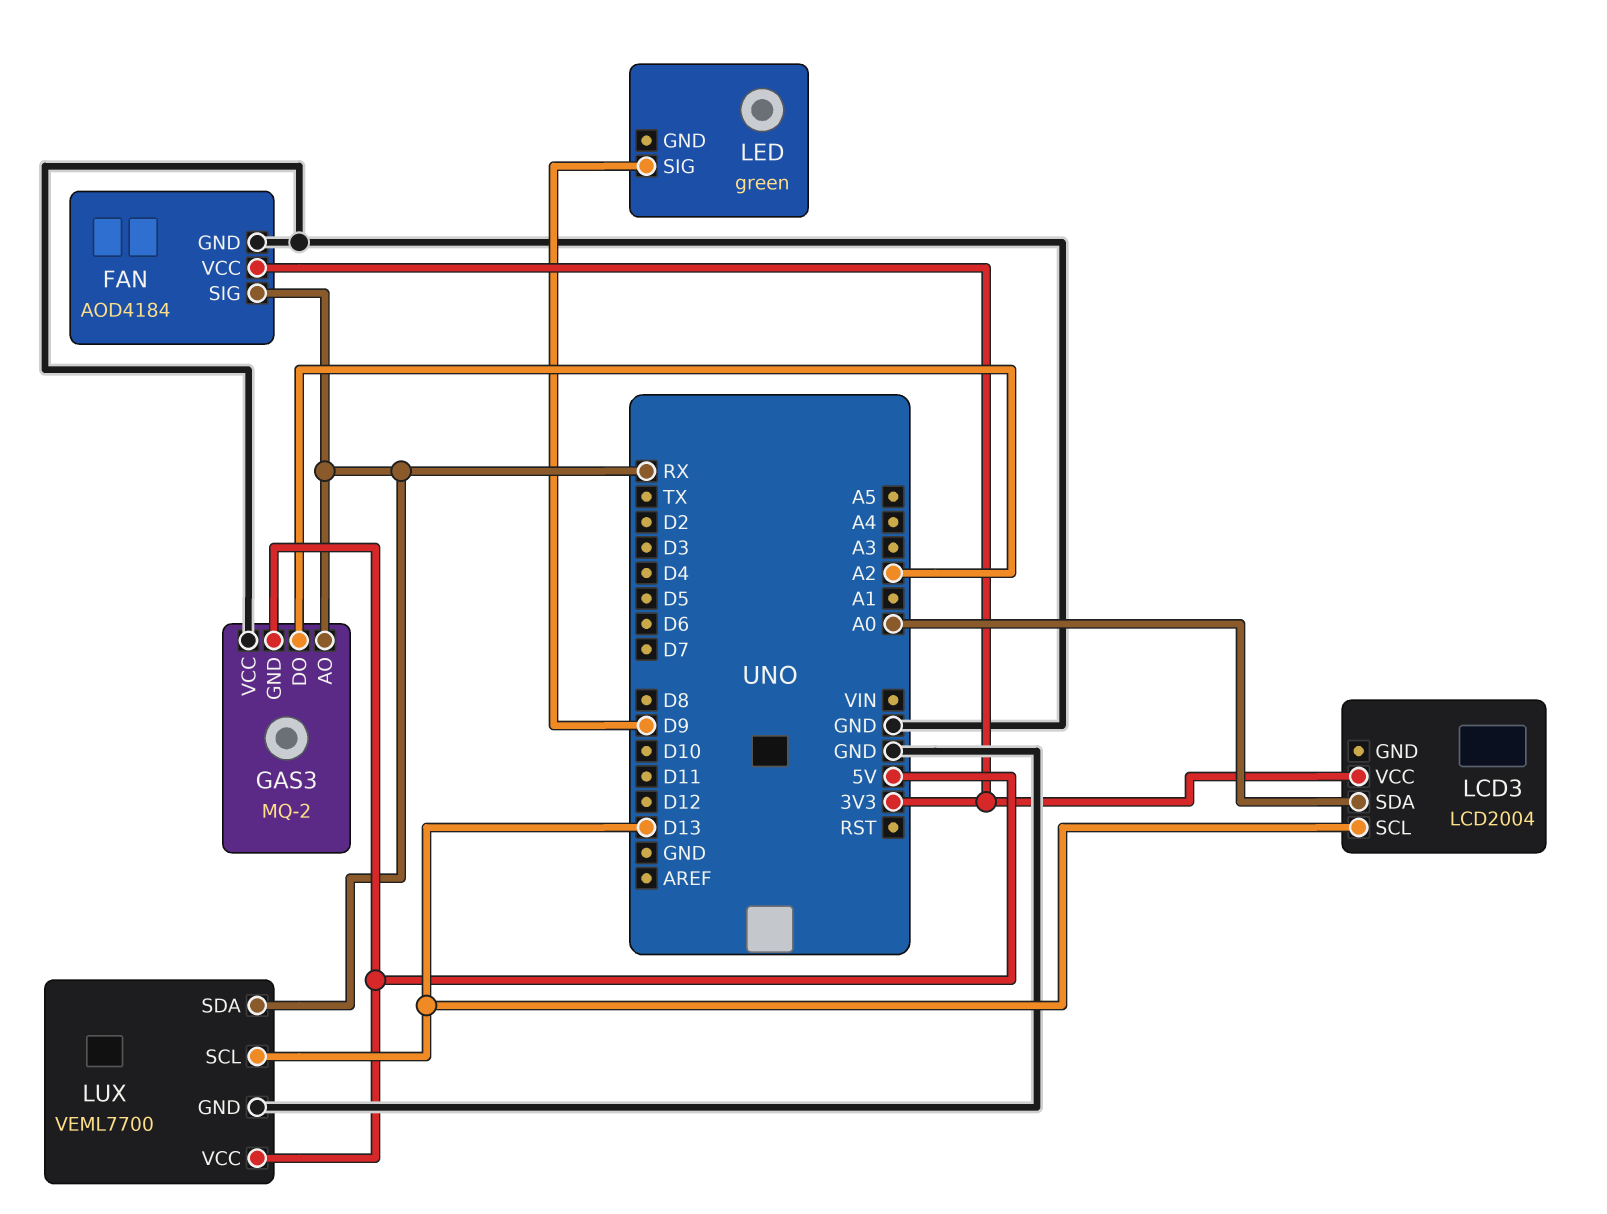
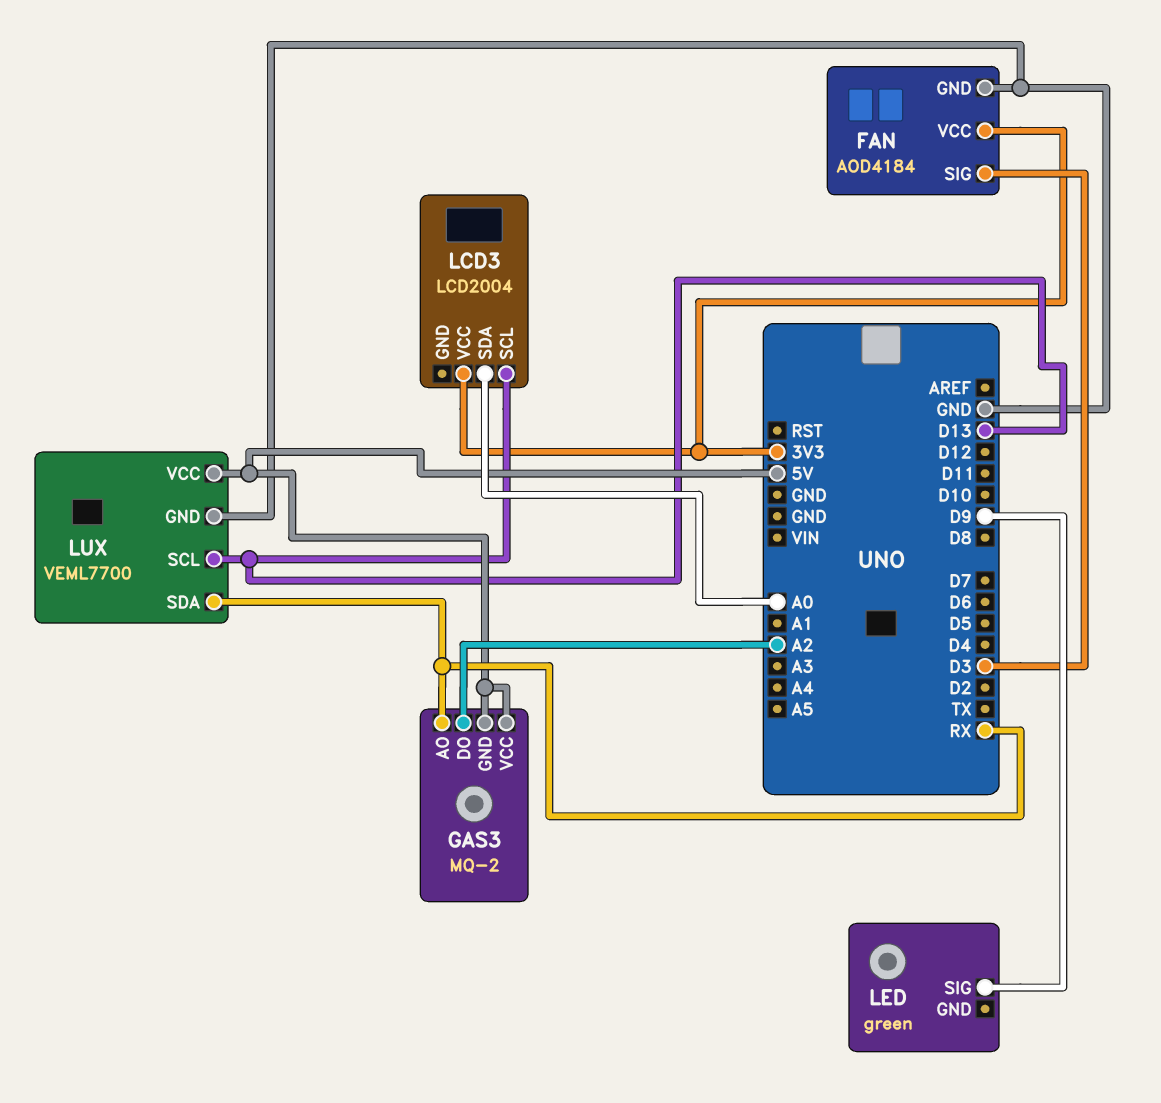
FAN pin SIG: RX -> D3
GAS3 pin VCC: GND -> 5V

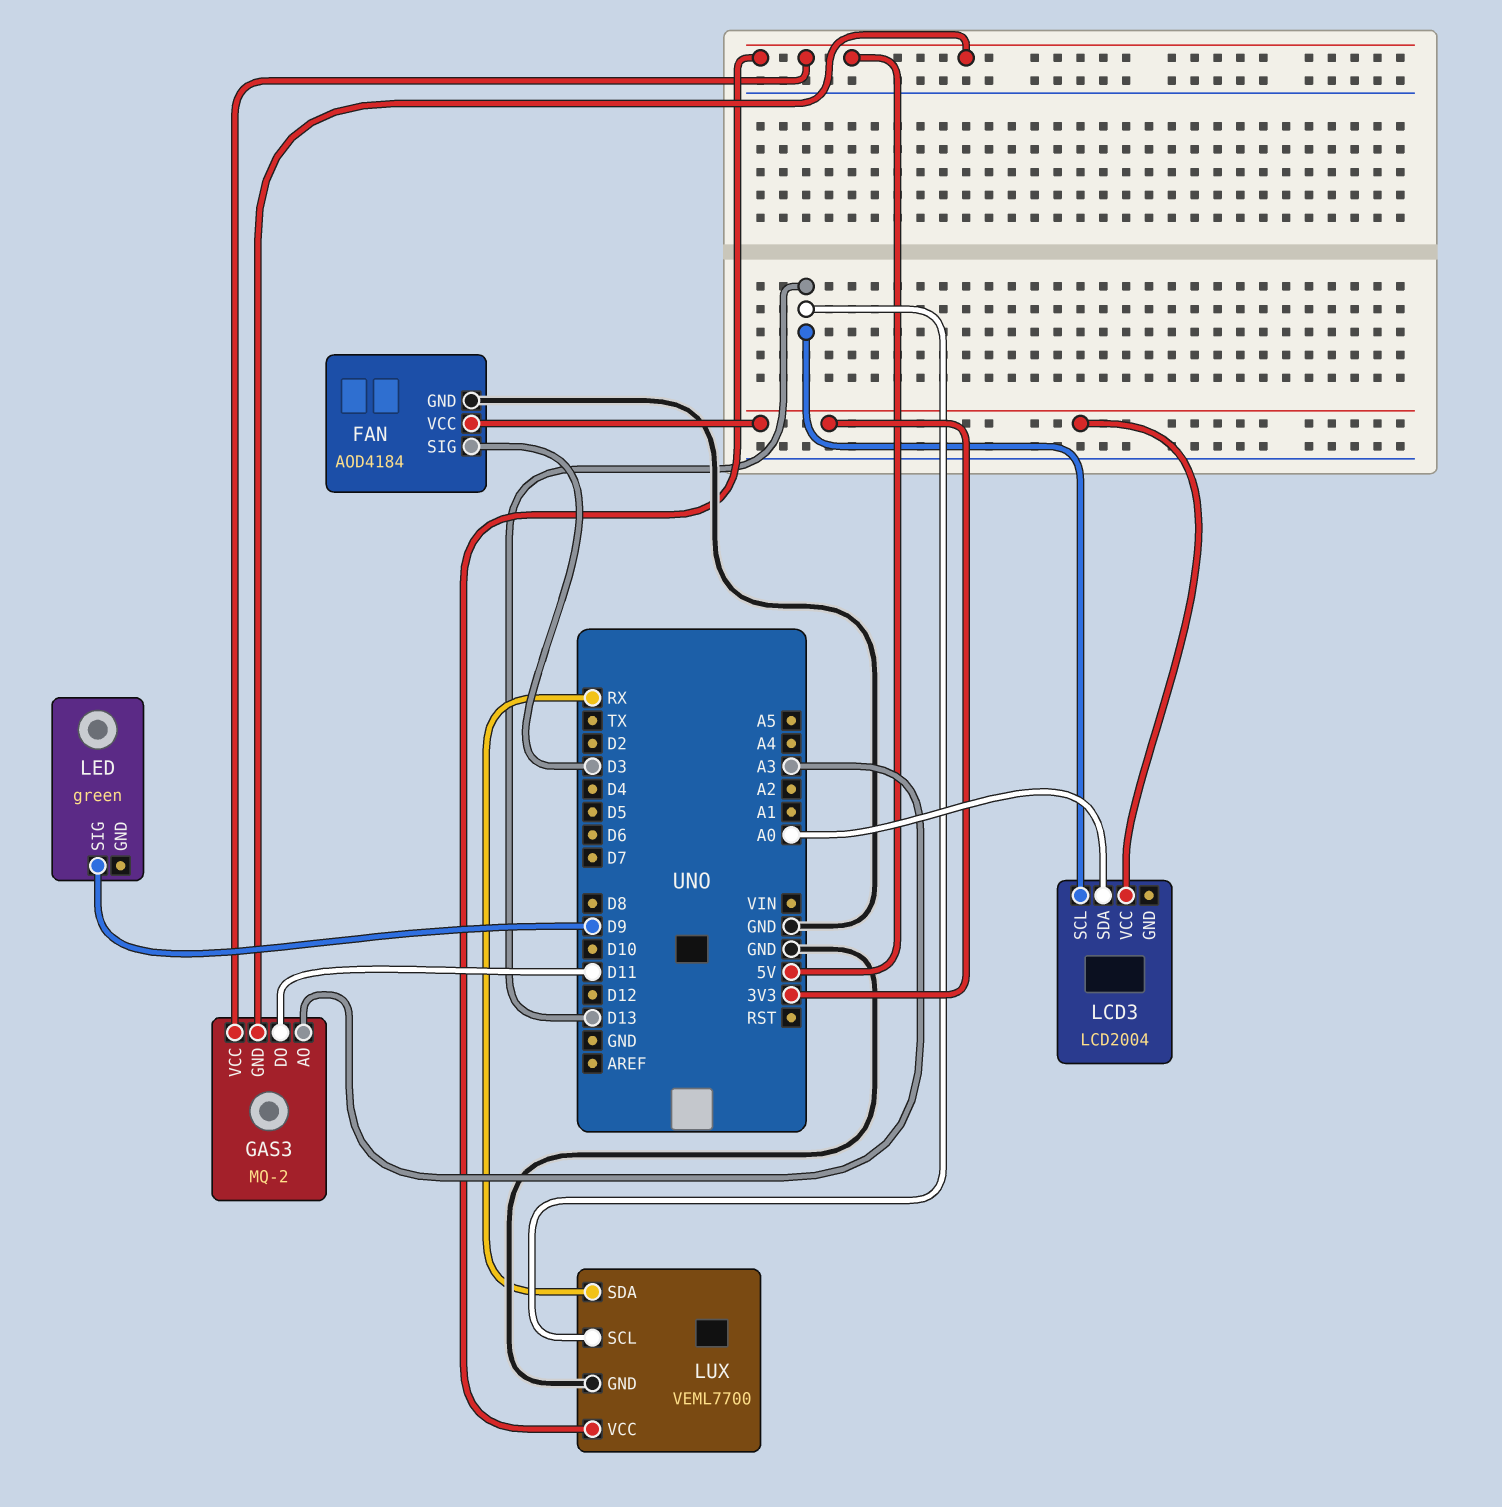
GAS3 pin AO: RX -> A3
GAS3 pin DO: A2 -> D11

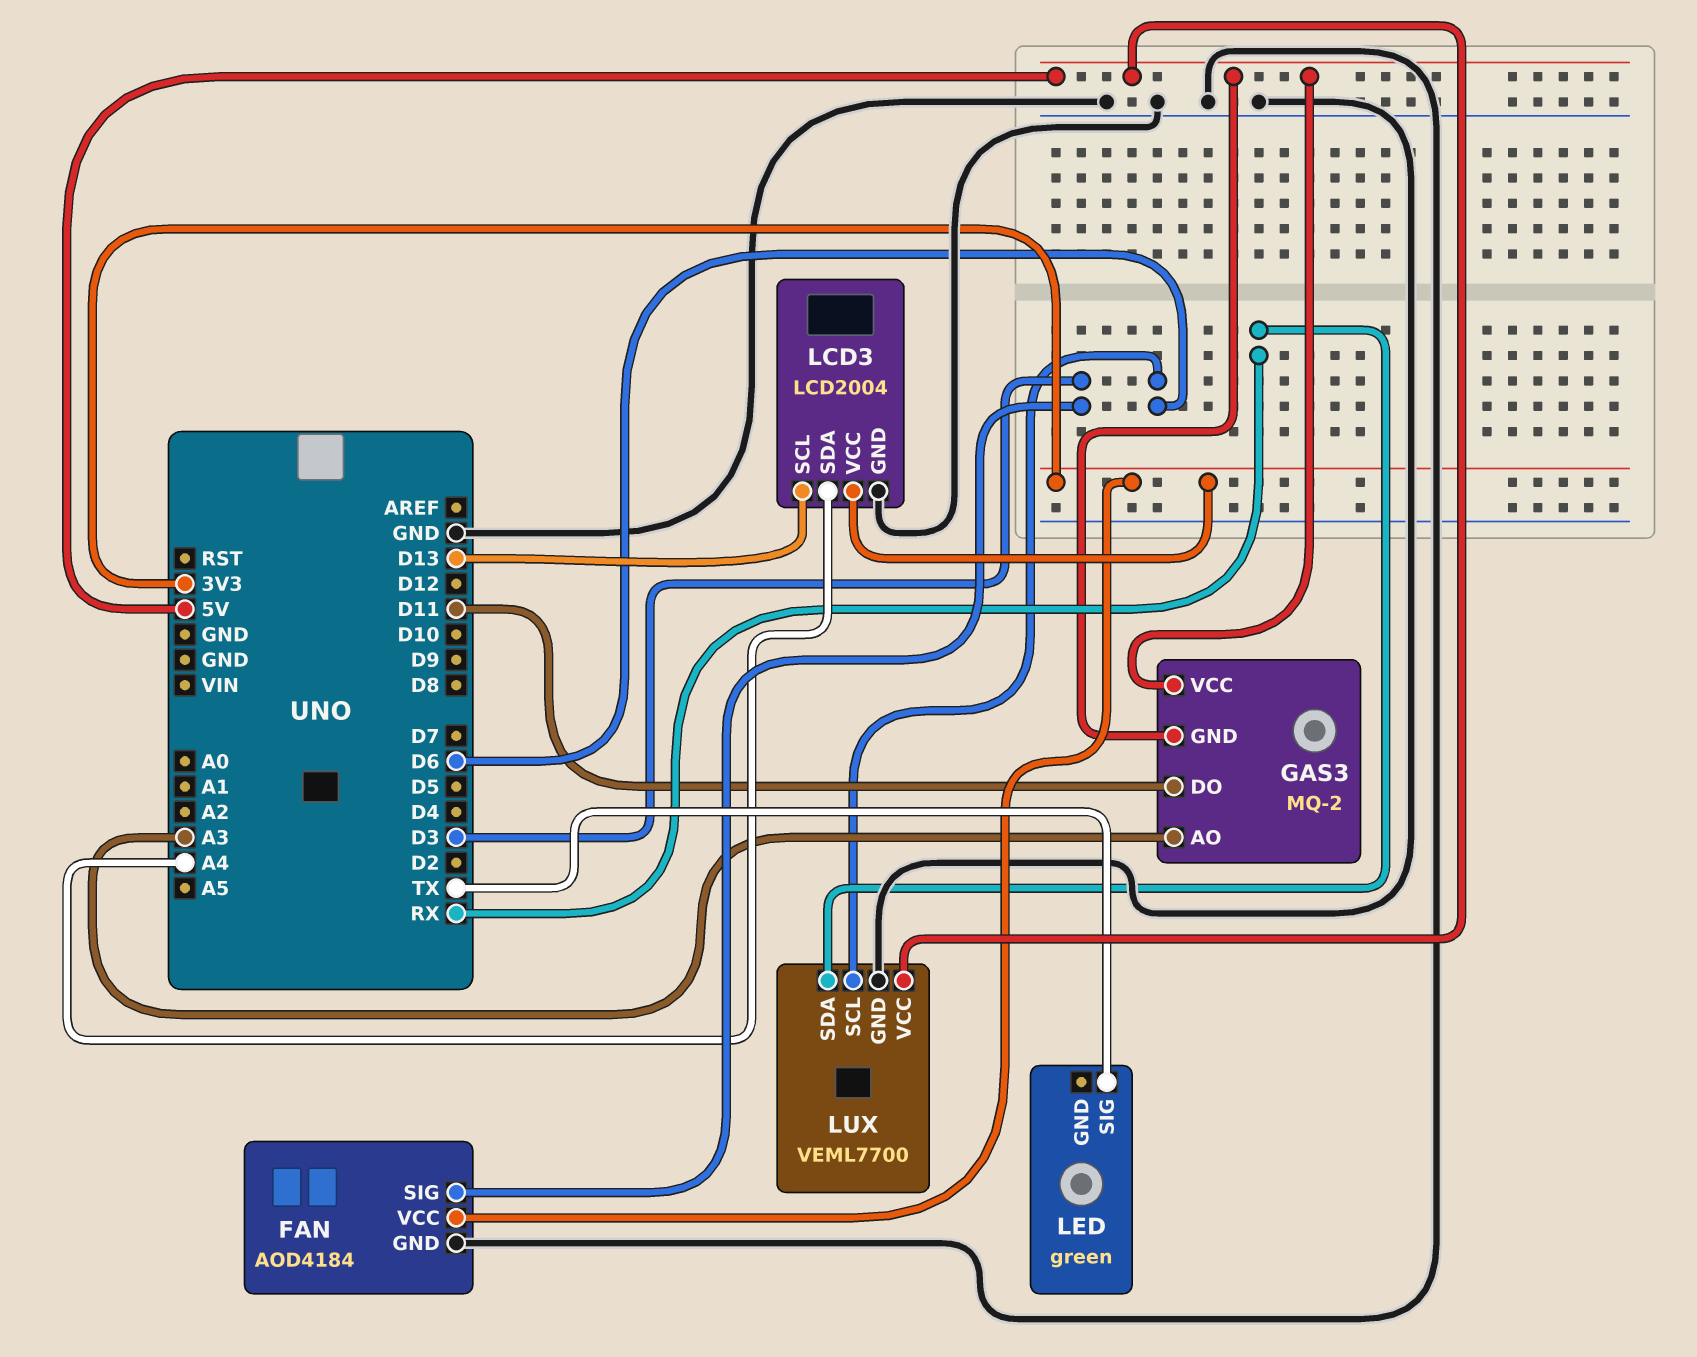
LCD3 pin GND: none -> GND
LCD3 pin SDA: A0 -> A4
LED pin SIG: D9 -> TX
LUX pin SCL: D13 -> D6

